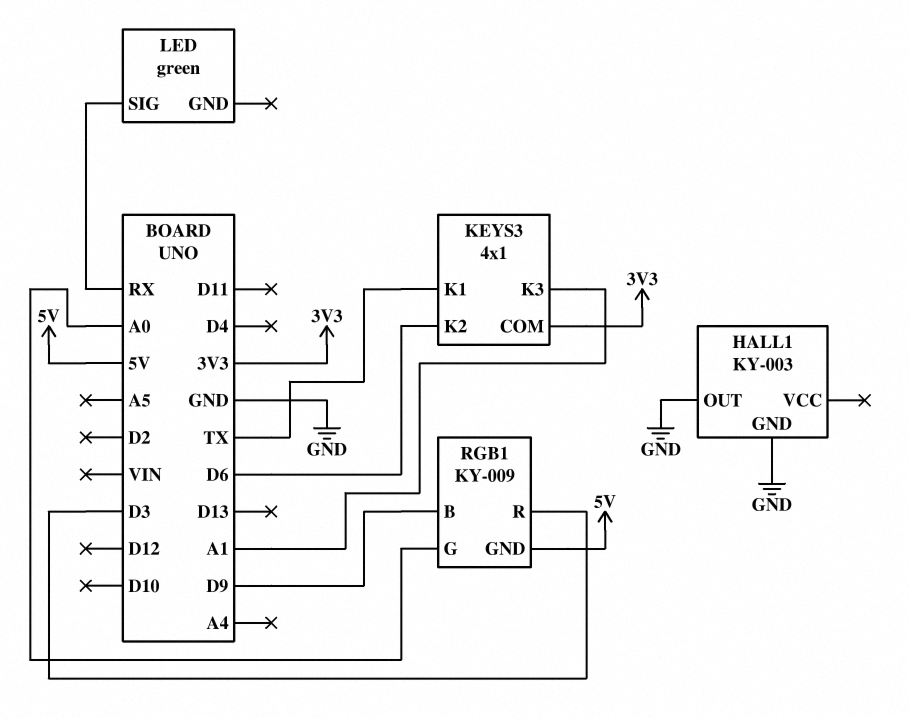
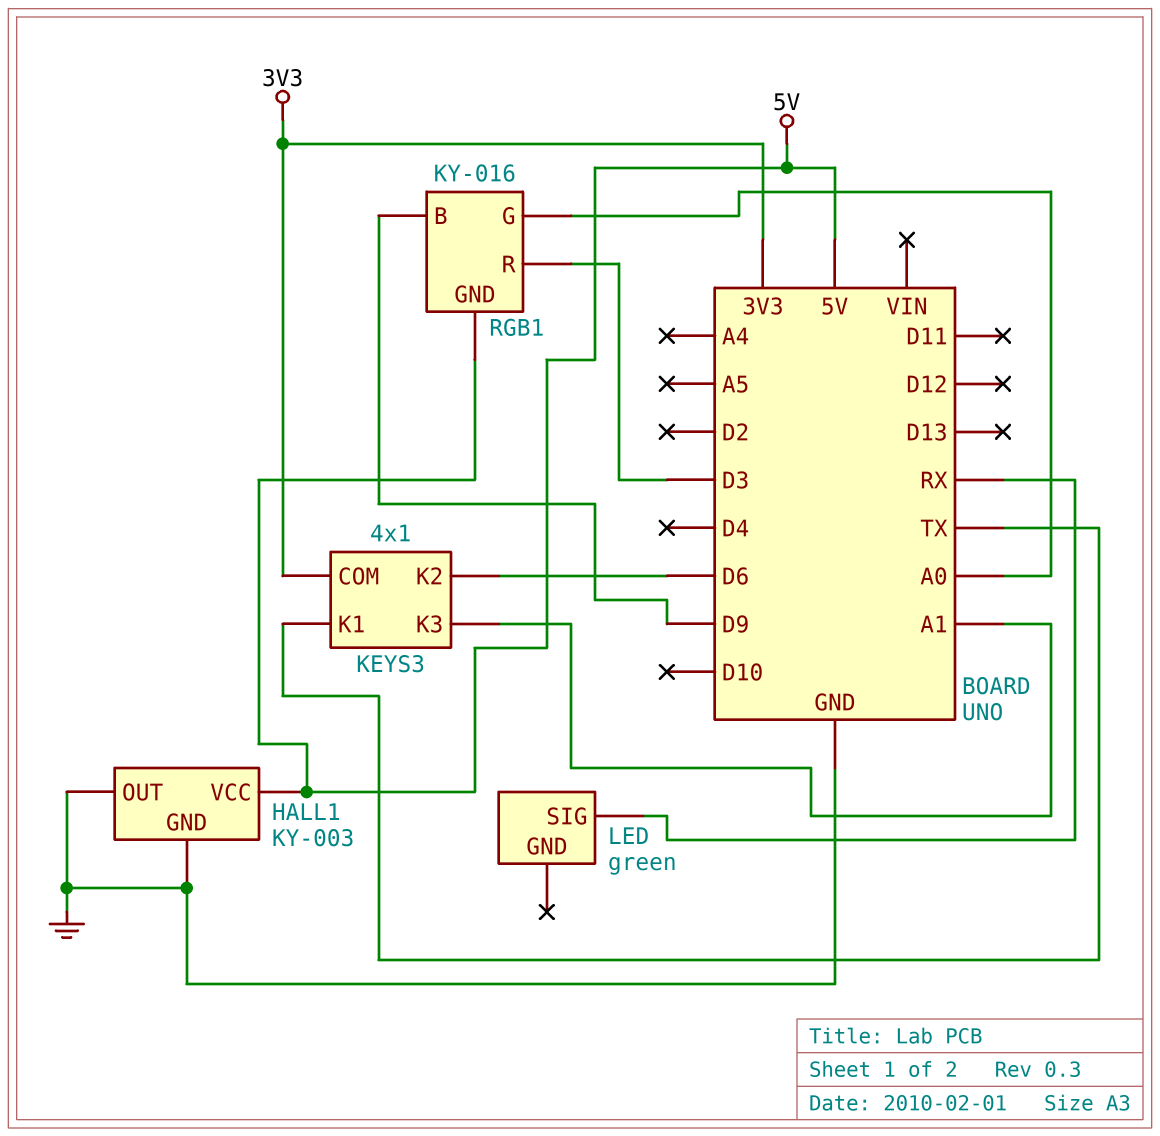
HALL1 pin VCC: none -> 5V
RGB1: KY-009 -> KY-016

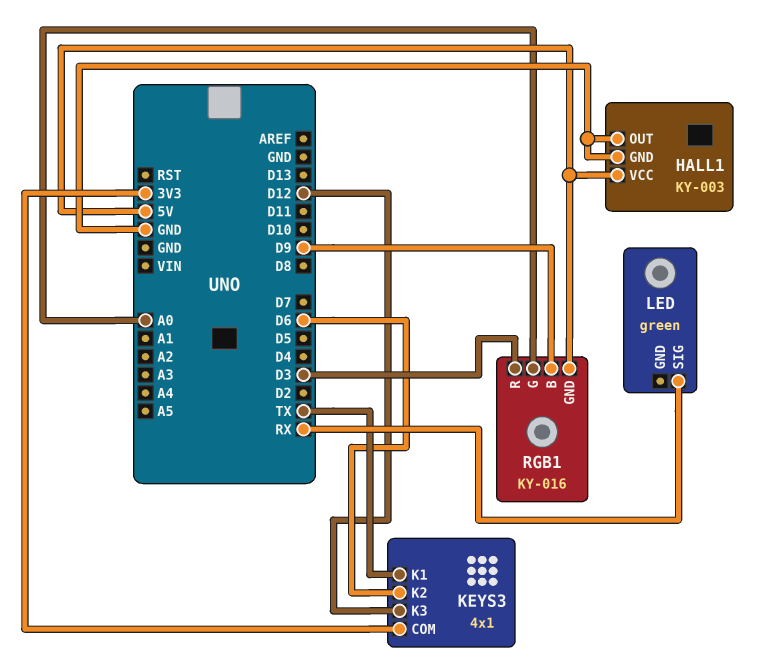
KEYS3 pin K3: A1 -> D12

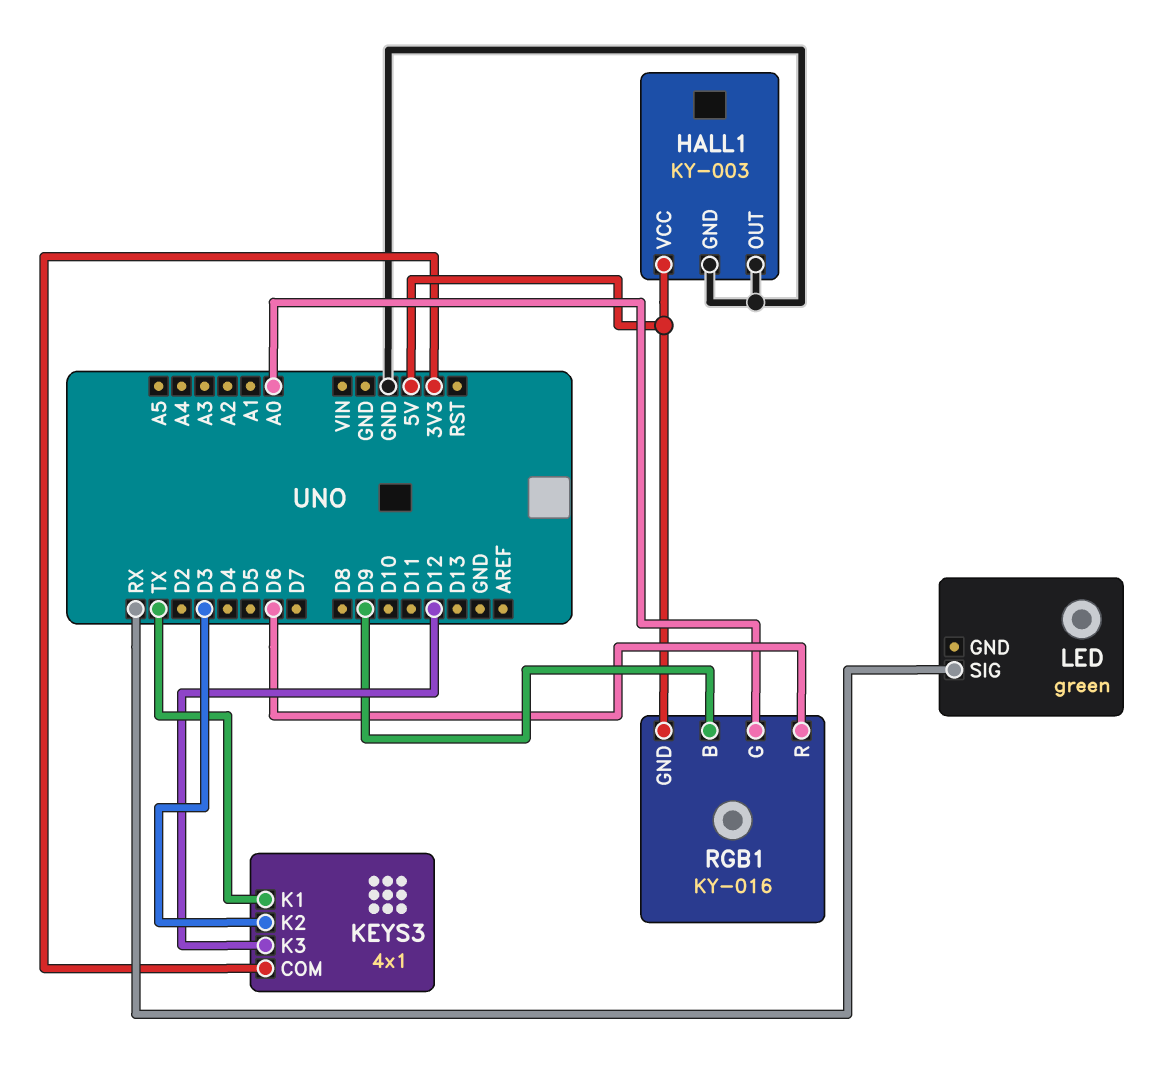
KEYS3 pin K2: D6 -> D3
RGB1 pin R: D3 -> D6

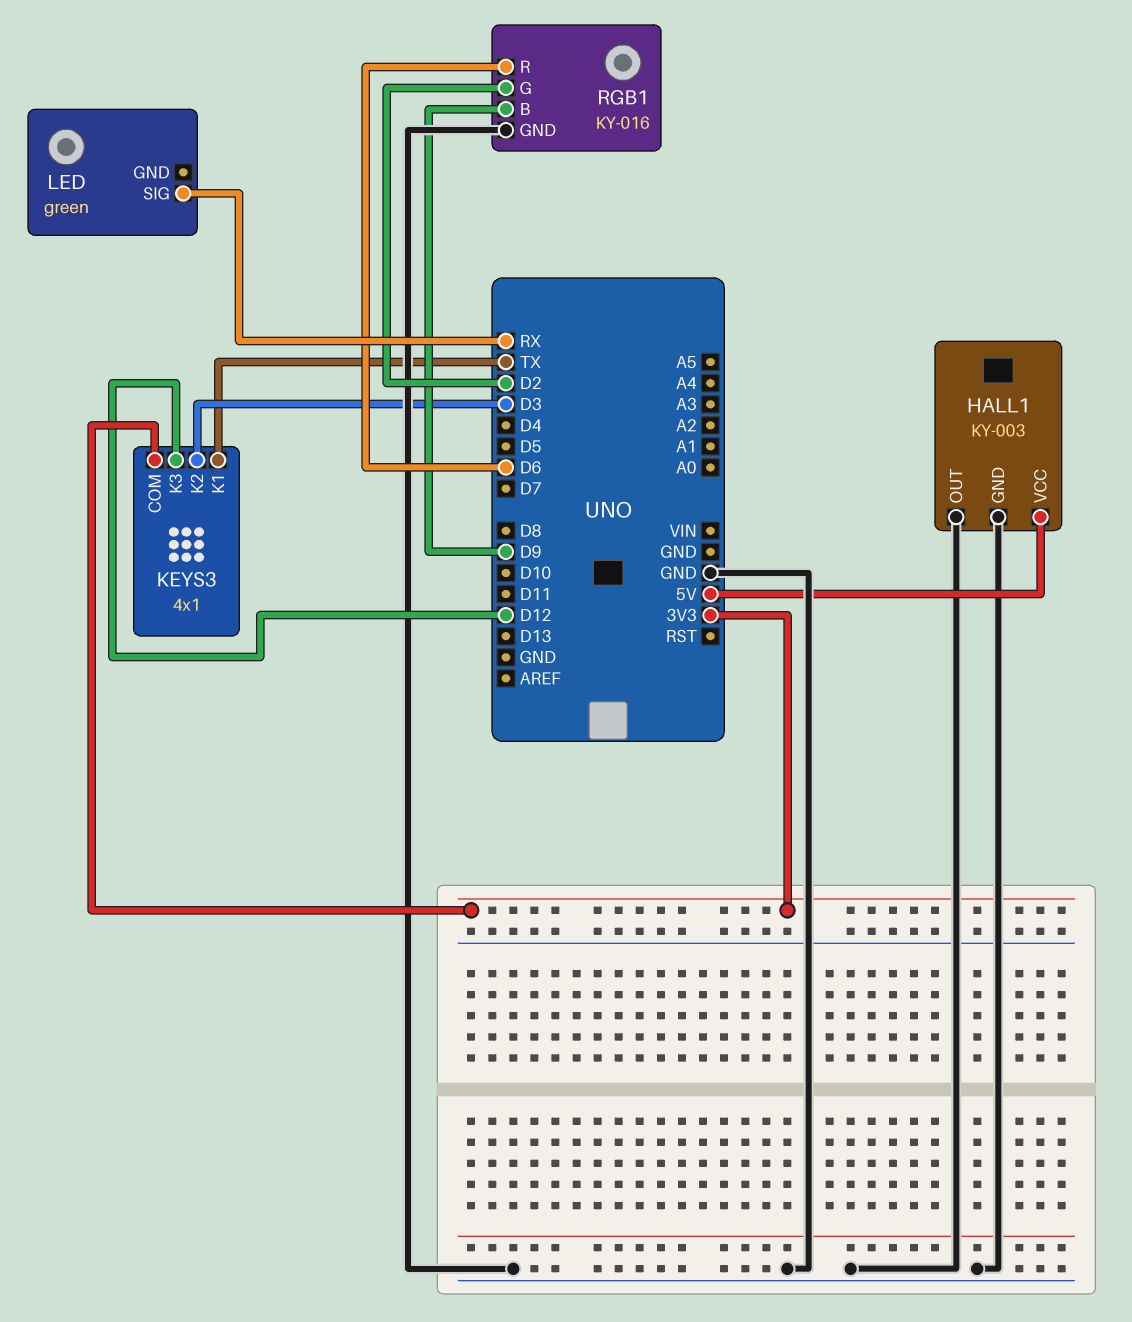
RGB1 pin G: A0 -> D2
RGB1 pin GND: 5V -> GND

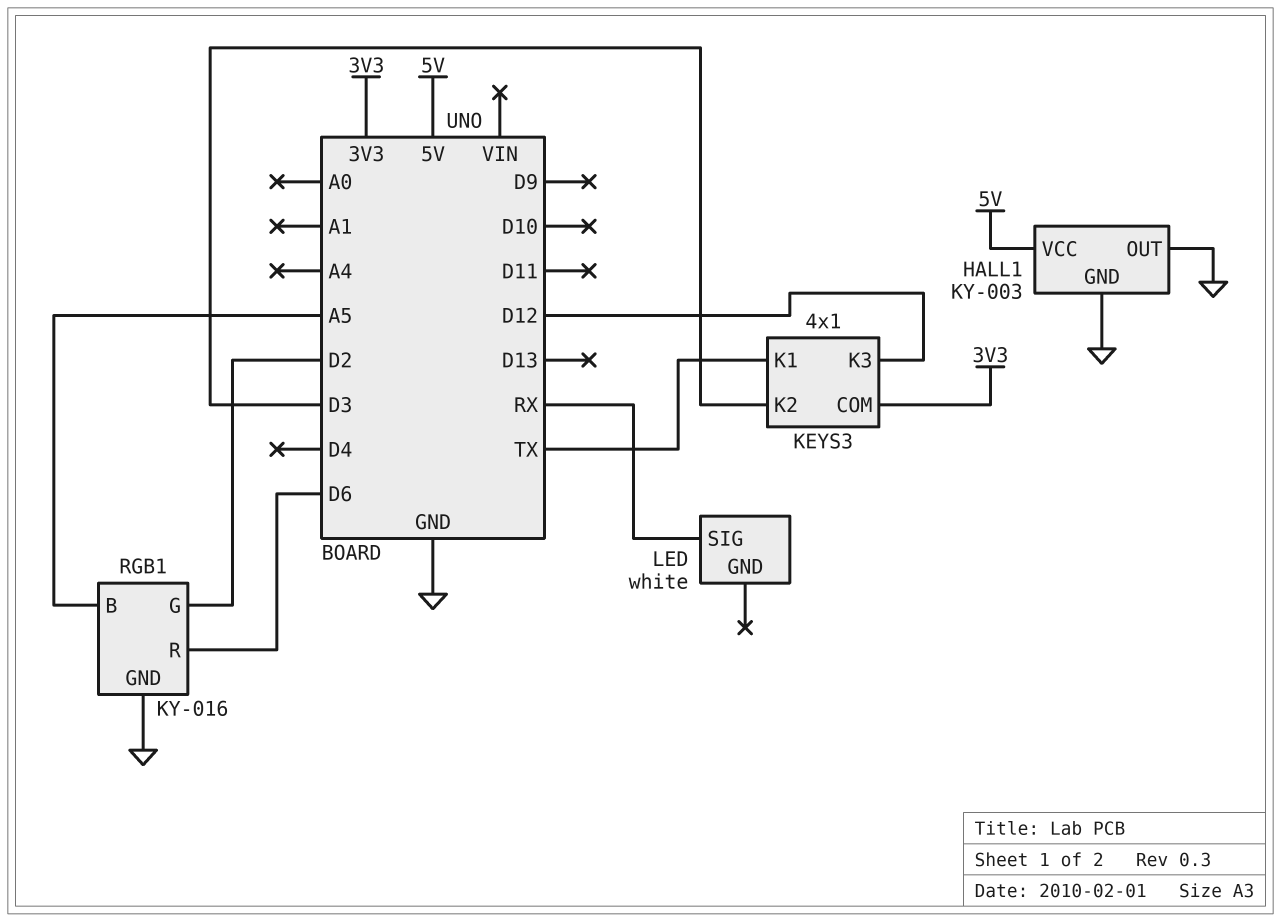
LED: green -> white
RGB1 pin B: D9 -> A5

